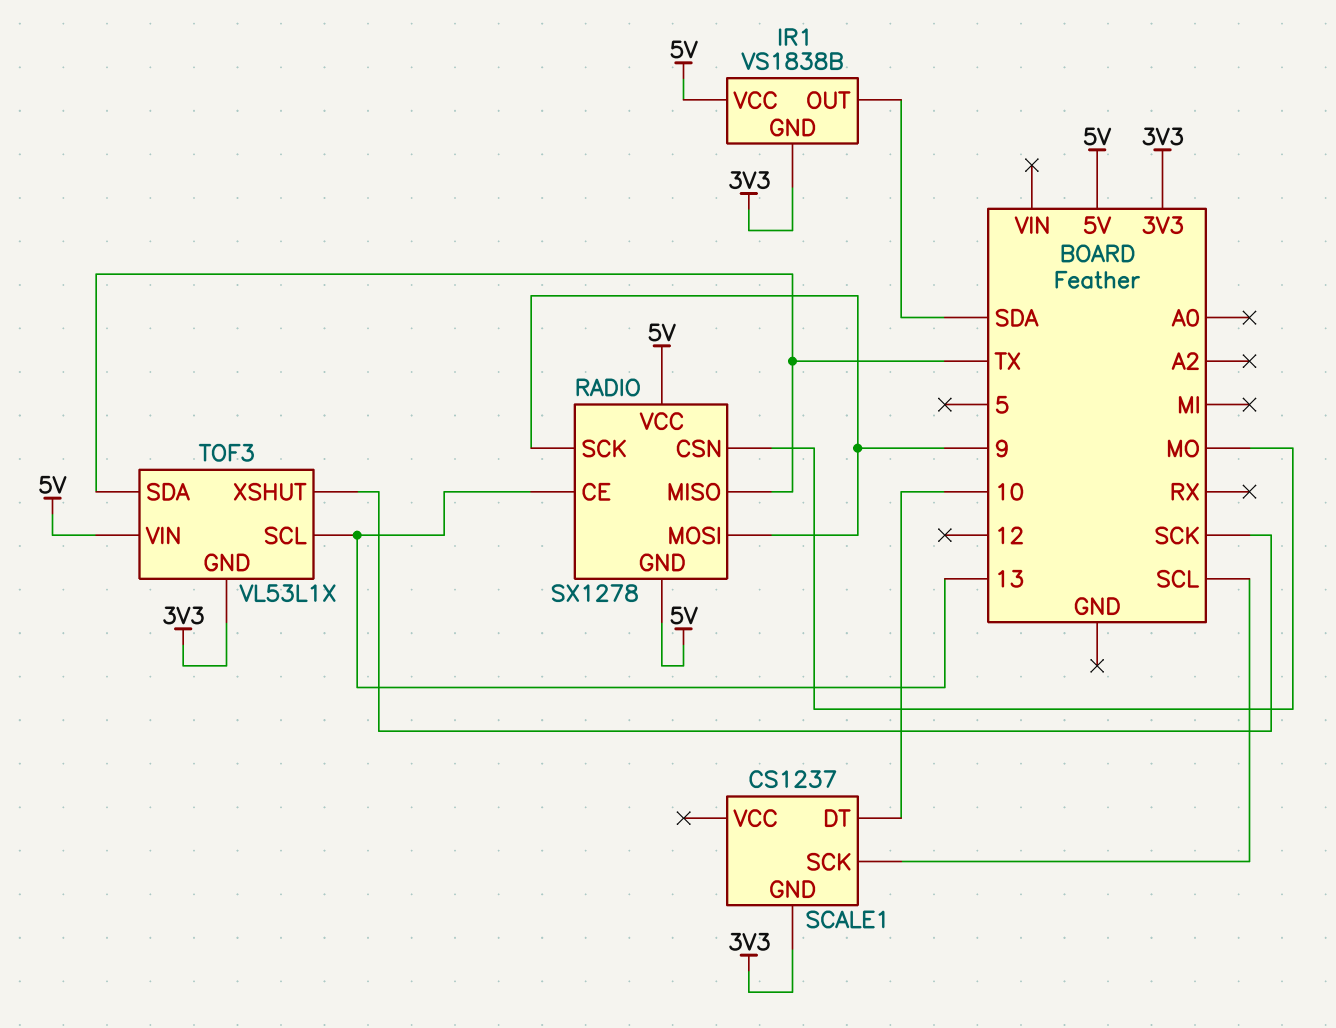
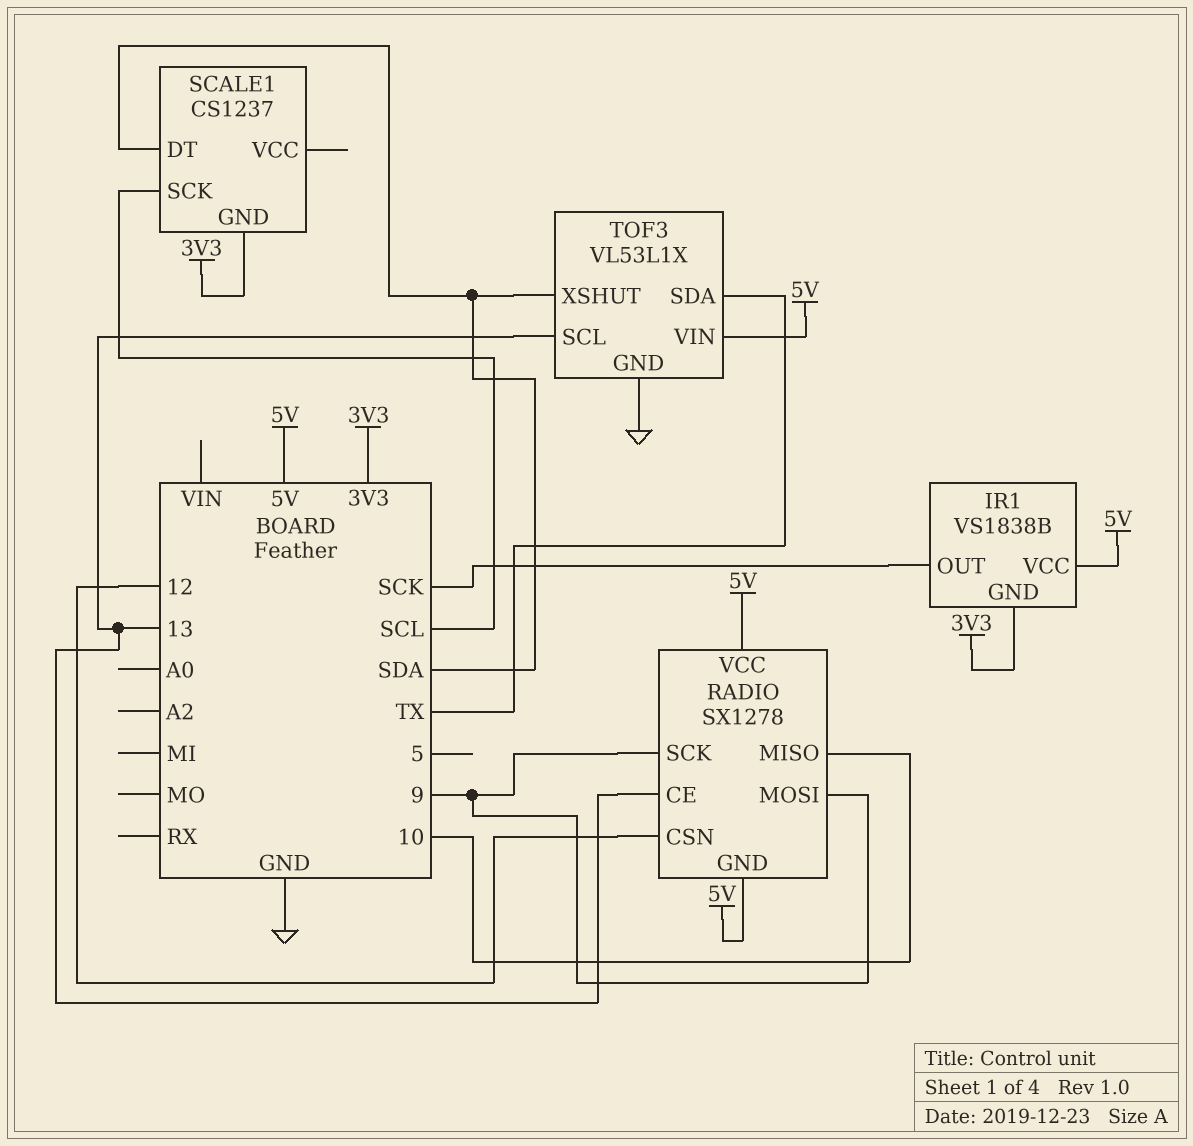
IR1 pin OUT: SDA -> SCK
RADIO pin CSN: MO -> 12
RADIO pin MISO: TX -> 10
SCALE1 pin DT: 10 -> SDA
TOF3 pin GND: 3V3 -> GND
TOF3 pin XSHUT: SCK -> SDA

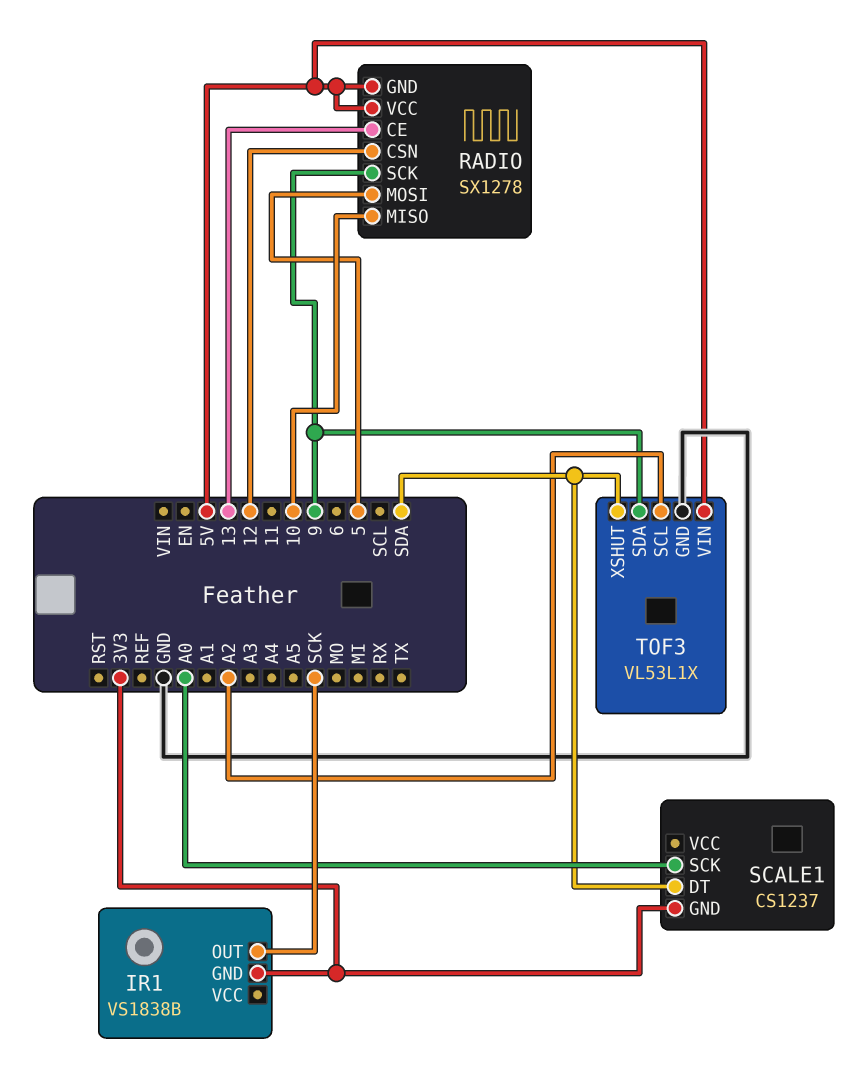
IR1 pin VCC: 5V -> none
RADIO pin MOSI: 9 -> 5
SCALE1 pin SCK: SCL -> A0
TOF3 pin SCL: 13 -> A2
TOF3 pin SDA: TX -> 9

